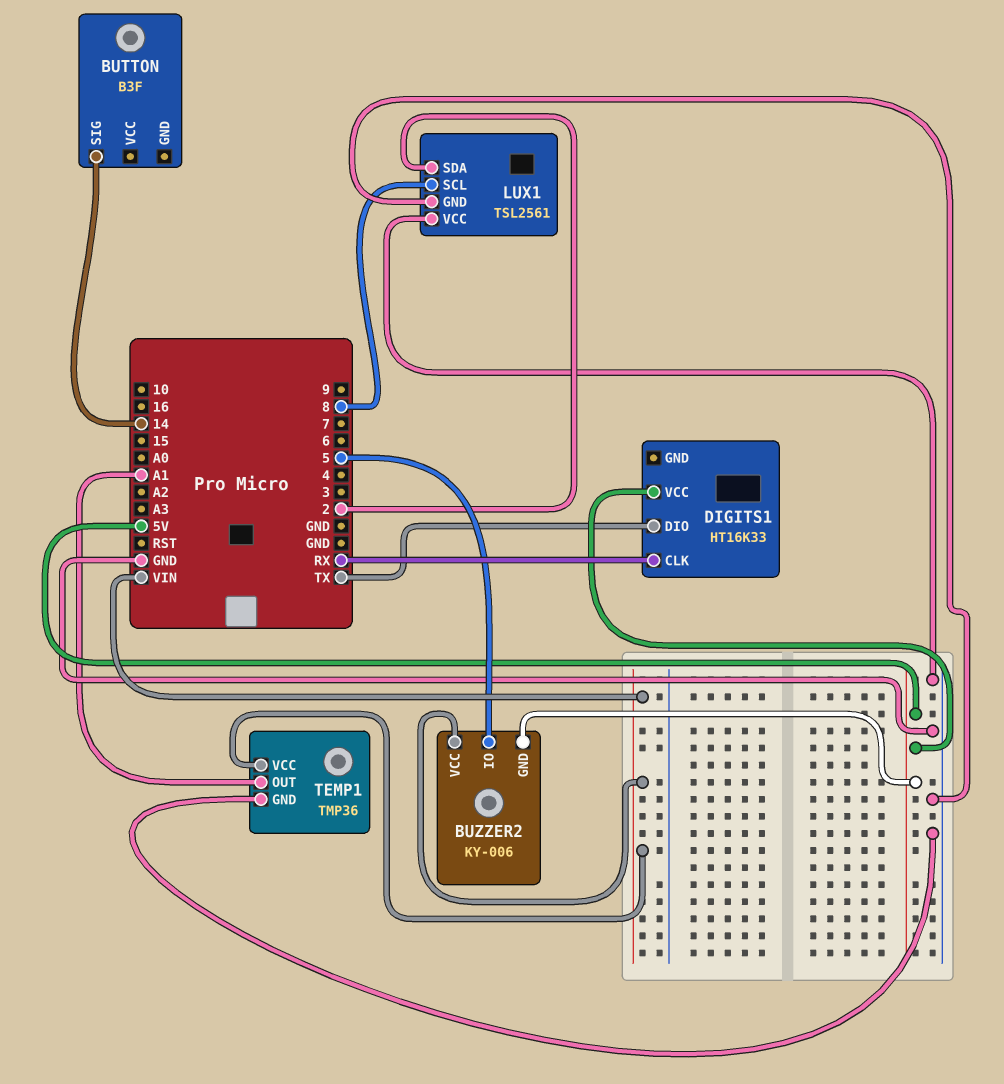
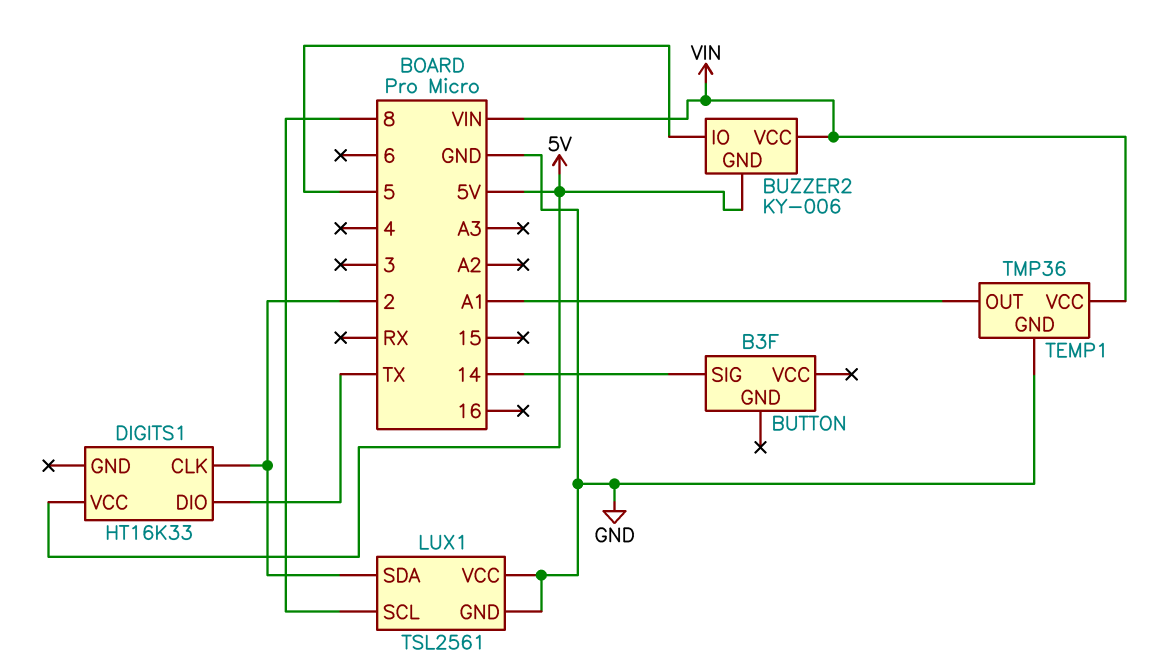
DIGITS1 pin CLK: RX -> 2

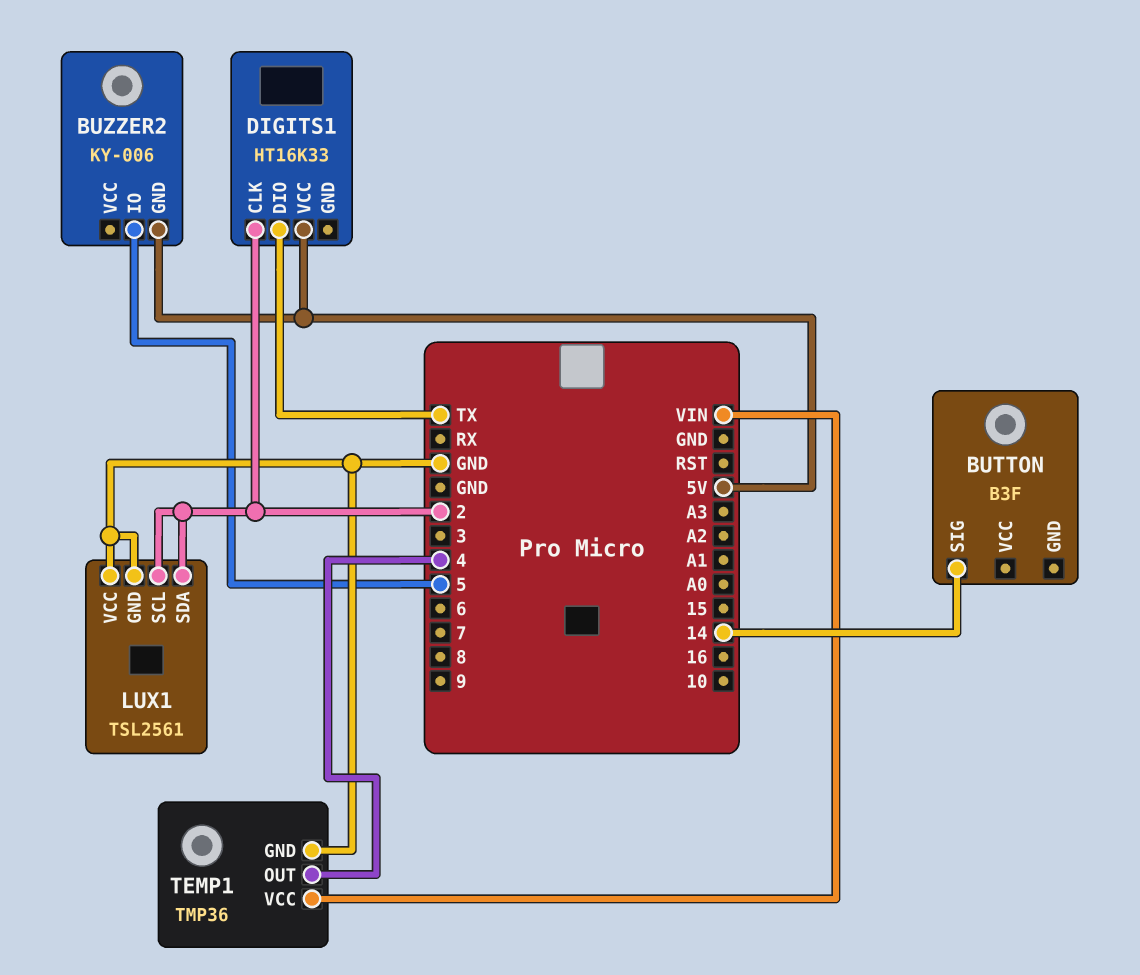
BUZZER2 pin VCC: VIN -> none
LUX1 pin SCL: 8 -> 2
TEMP1 pin OUT: A1 -> 4

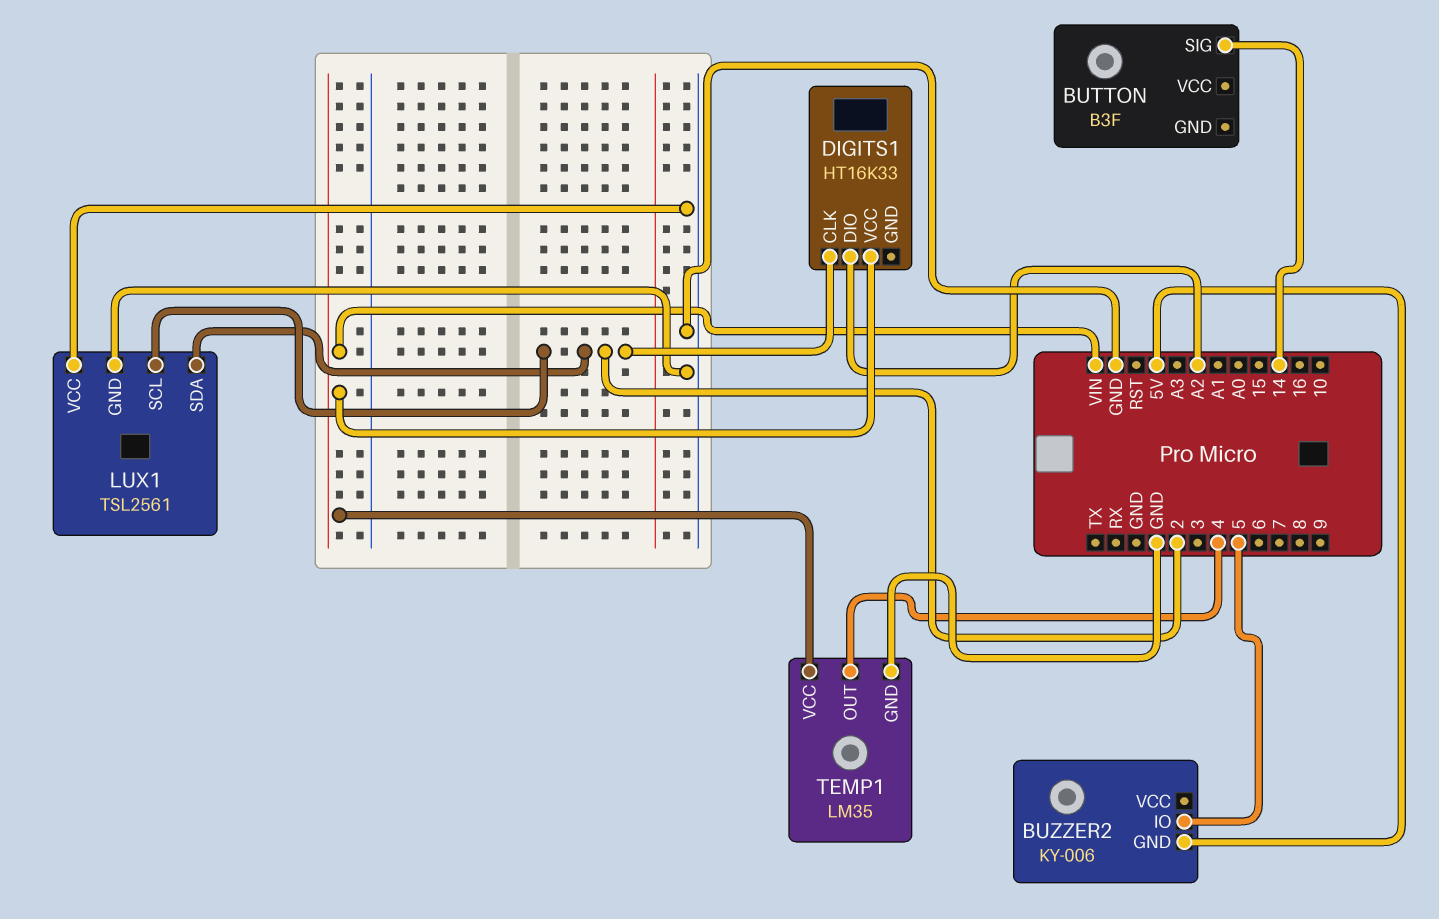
DIGITS1 pin DIO: TX -> A2
DIGITS1 pin VCC: 5V -> VIN
TEMP1: TMP36 -> LM35

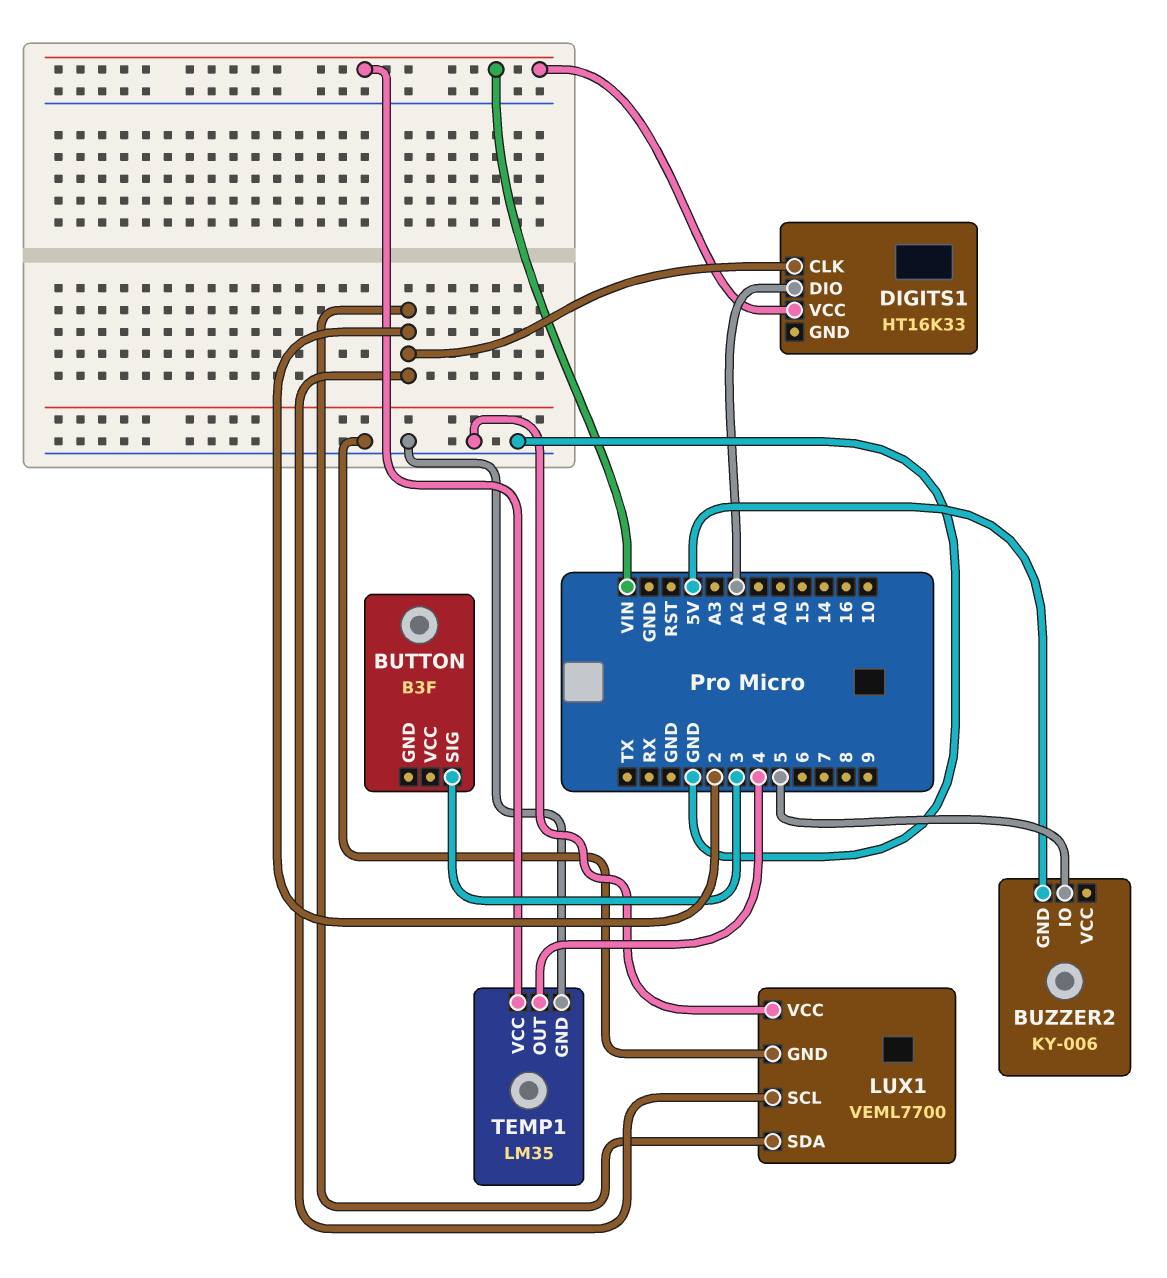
BUTTON pin SIG: 14 -> 3
LUX1: TSL2561 -> VEML7700

